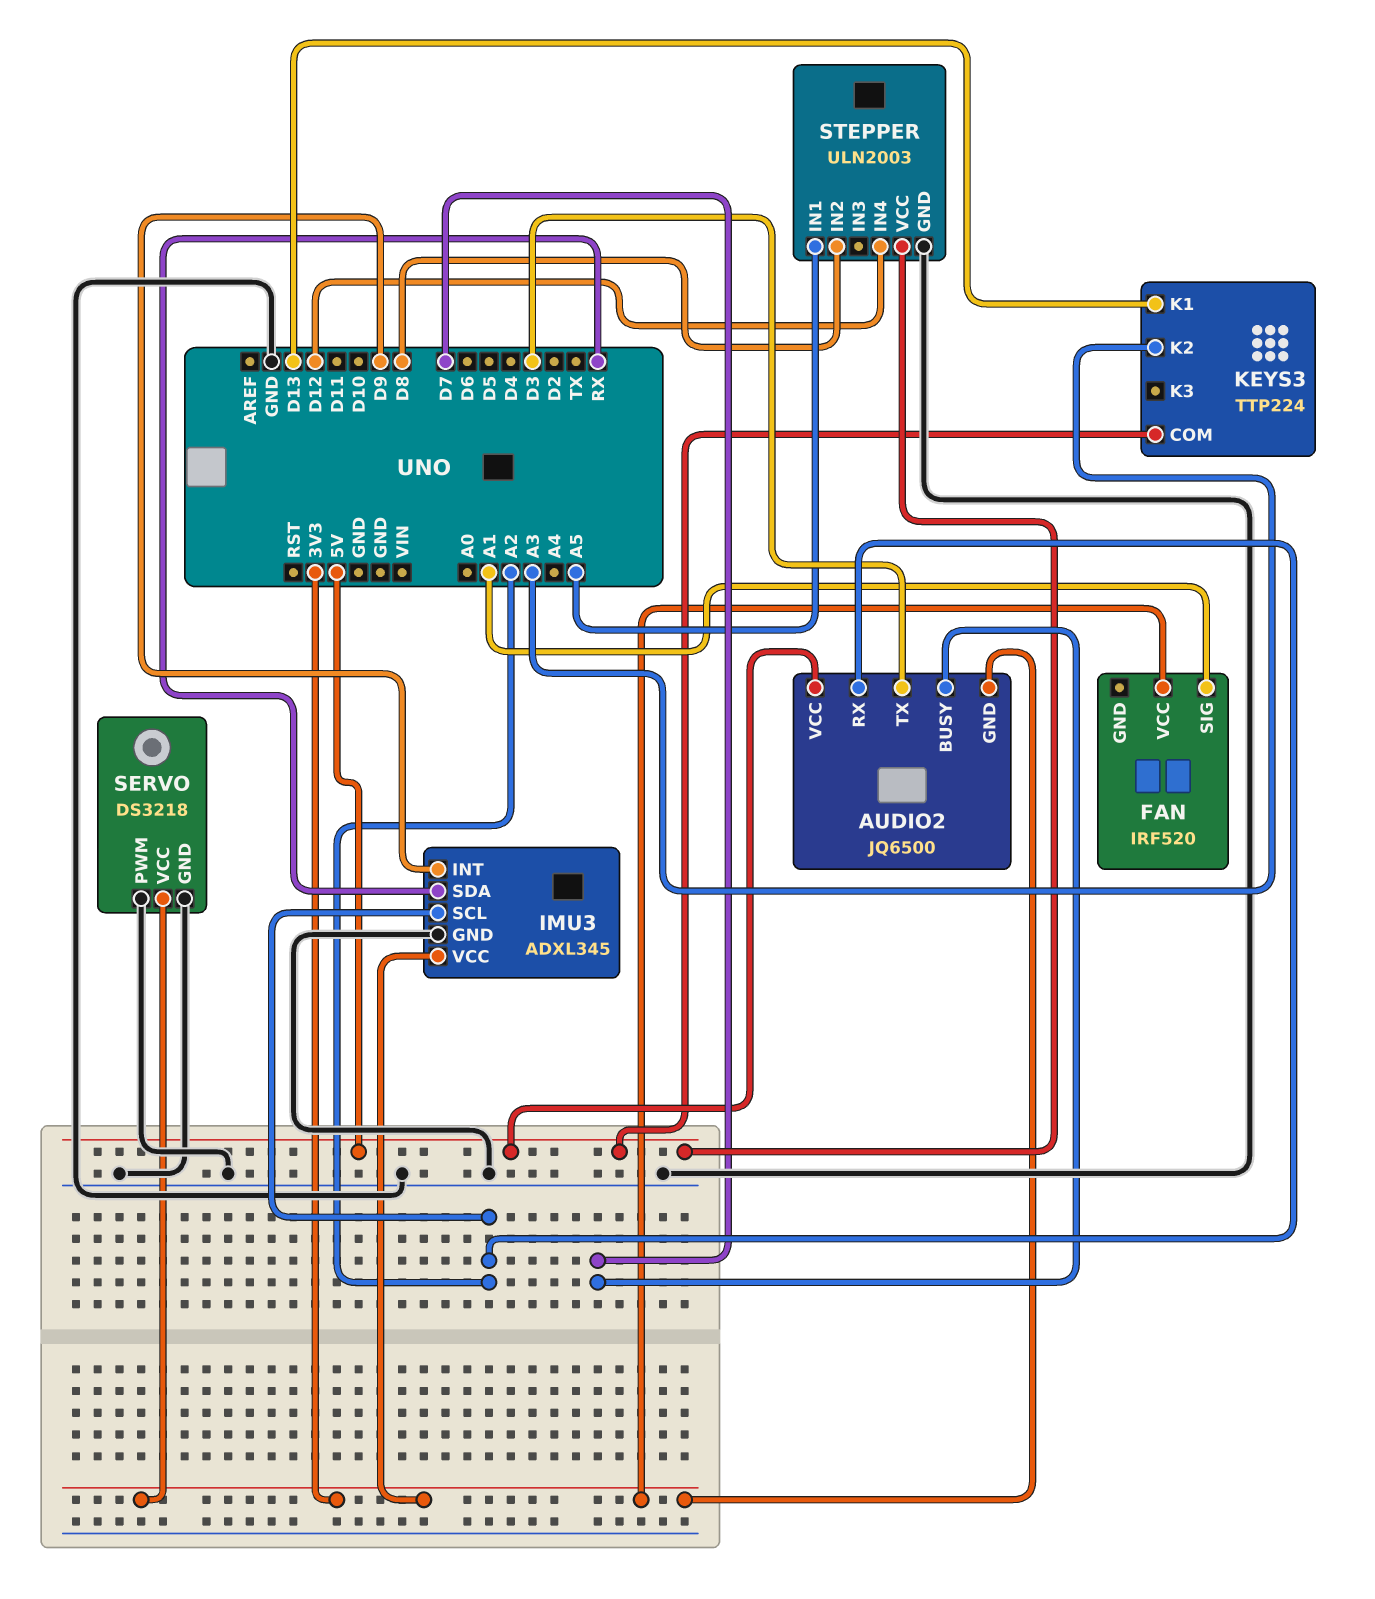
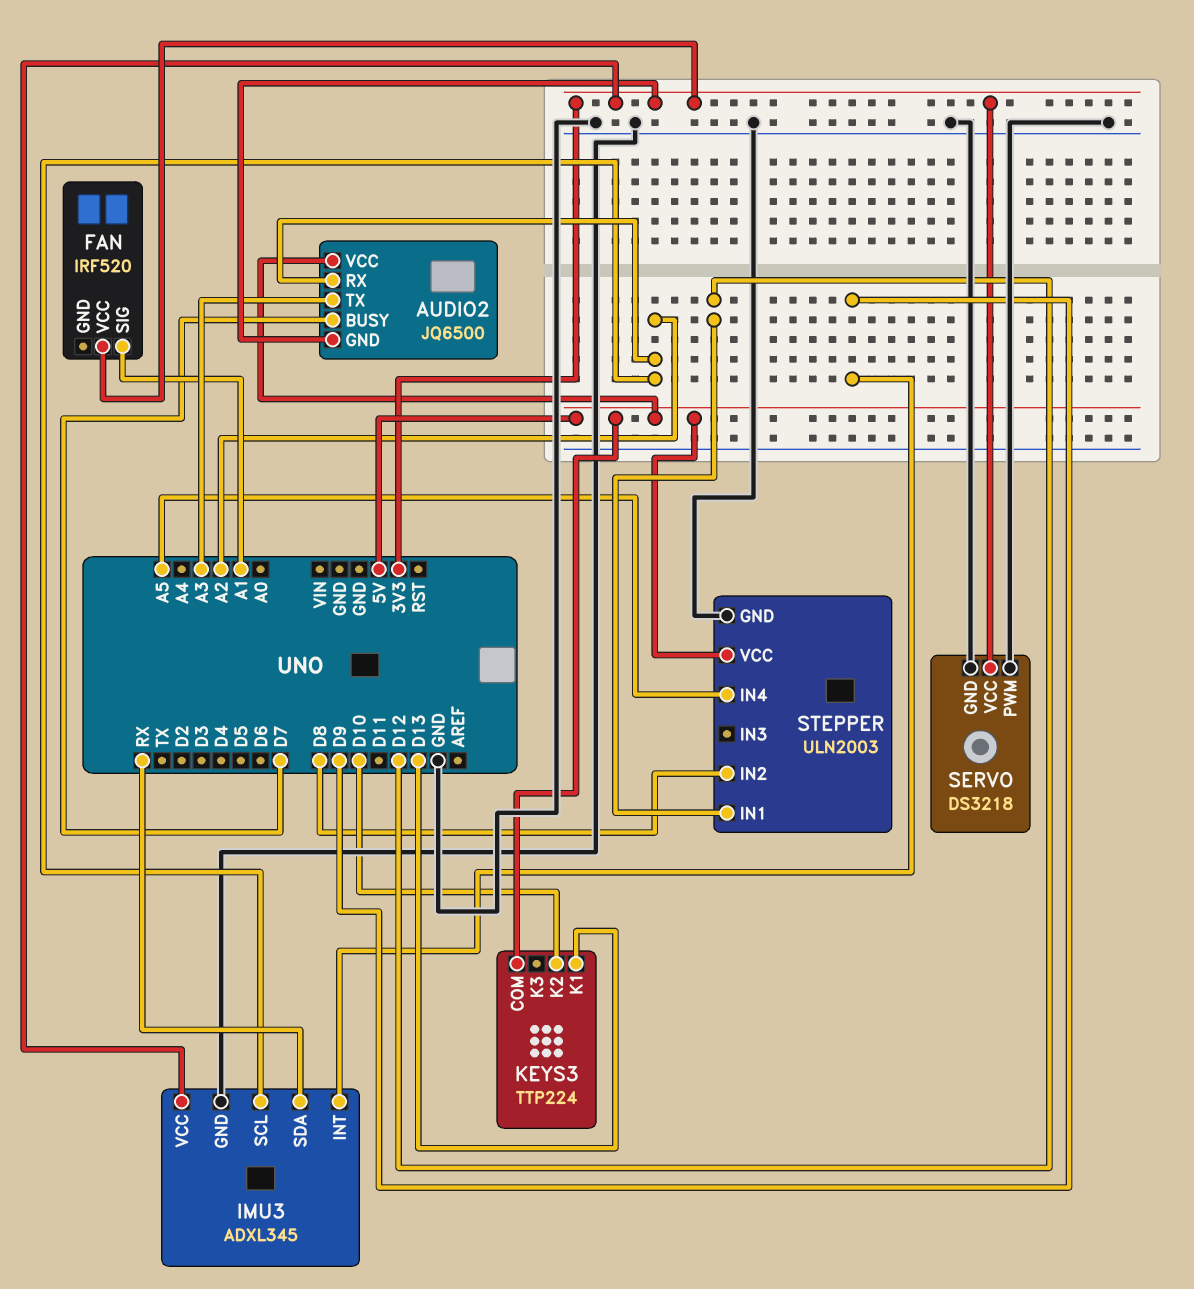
AUDIO2 pin TX: D3 -> A3
KEYS3 pin K2: A3 -> D10
STEPPER pin IN1: A5 -> D12
STEPPER pin IN4: D12 -> A5

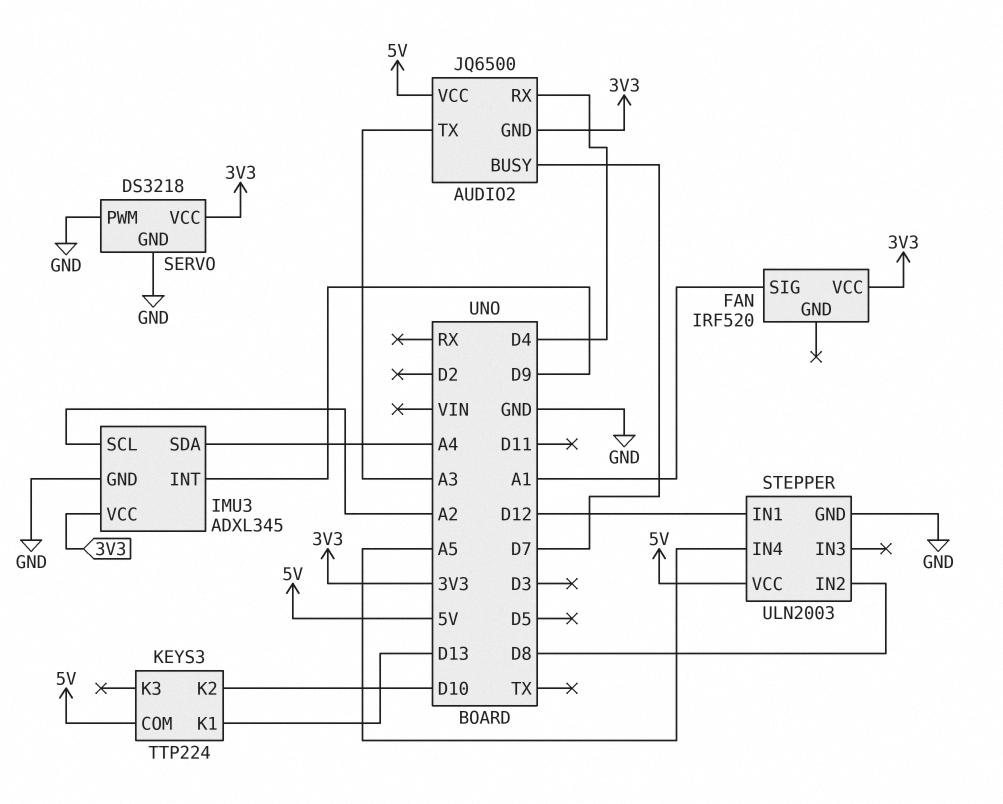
AUDIO2 pin RX: A2 -> D4
IMU3 pin SDA: RX -> A4

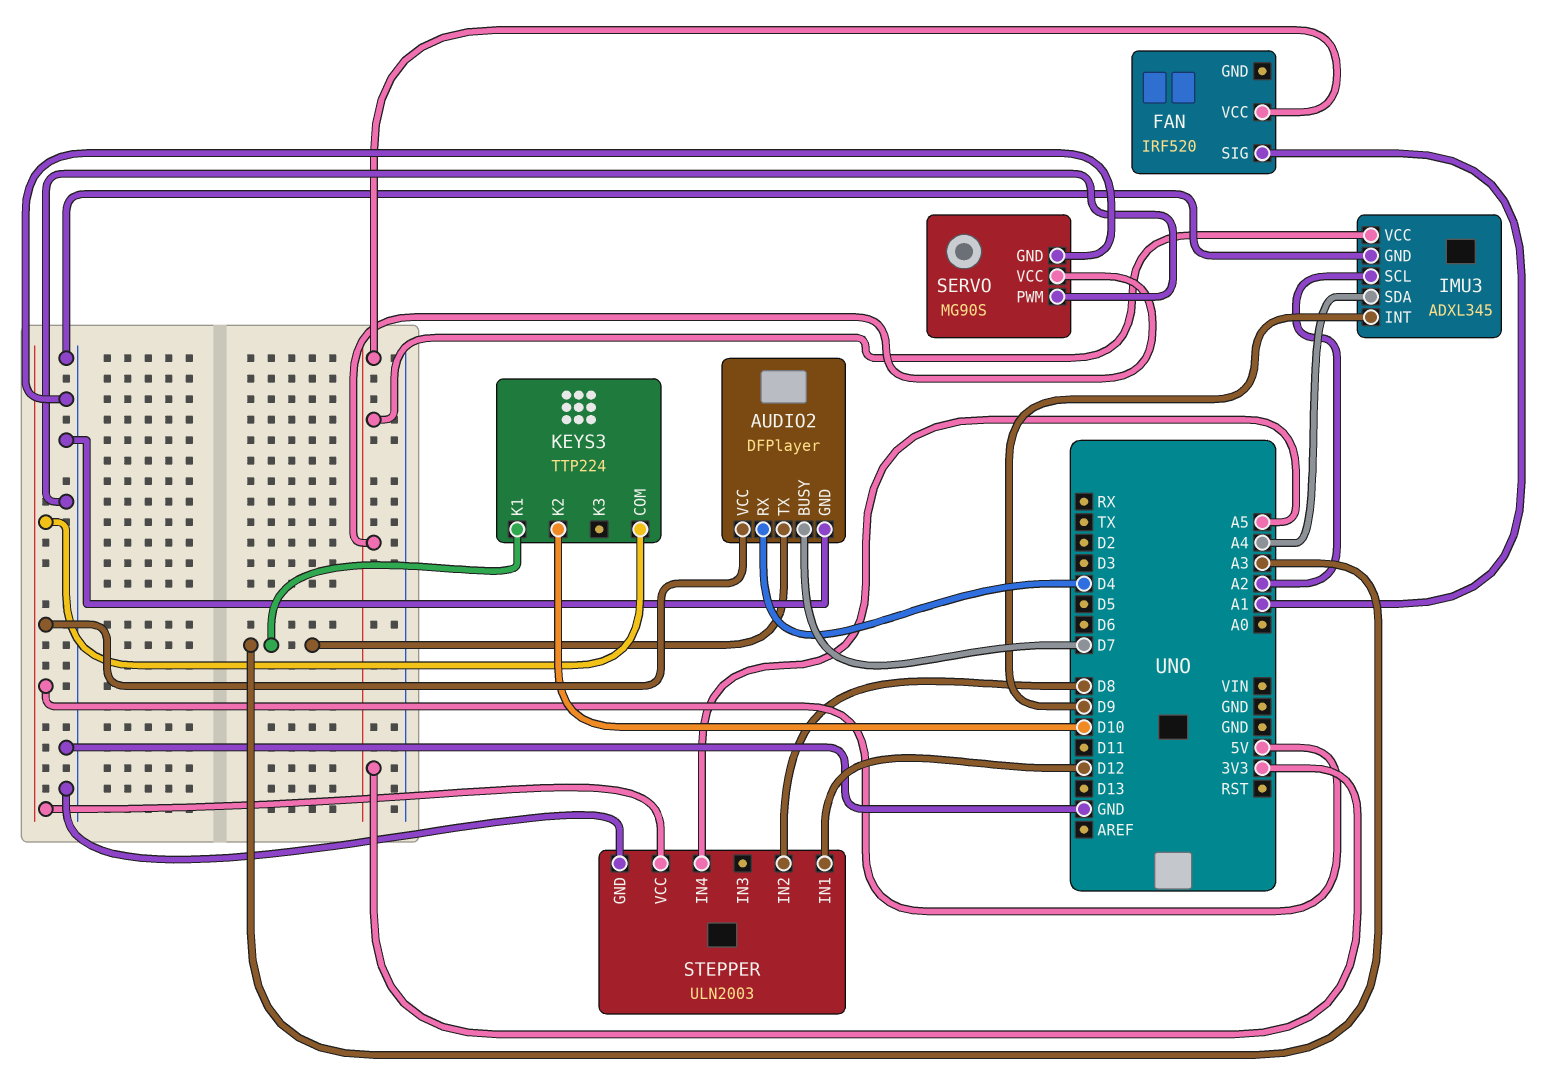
AUDIO2: JQ6500 -> DFPlayer
AUDIO2 pin GND: 3V3 -> GND
KEYS3 pin K1: D13 -> A3
SERVO: DS3218 -> MG90S

